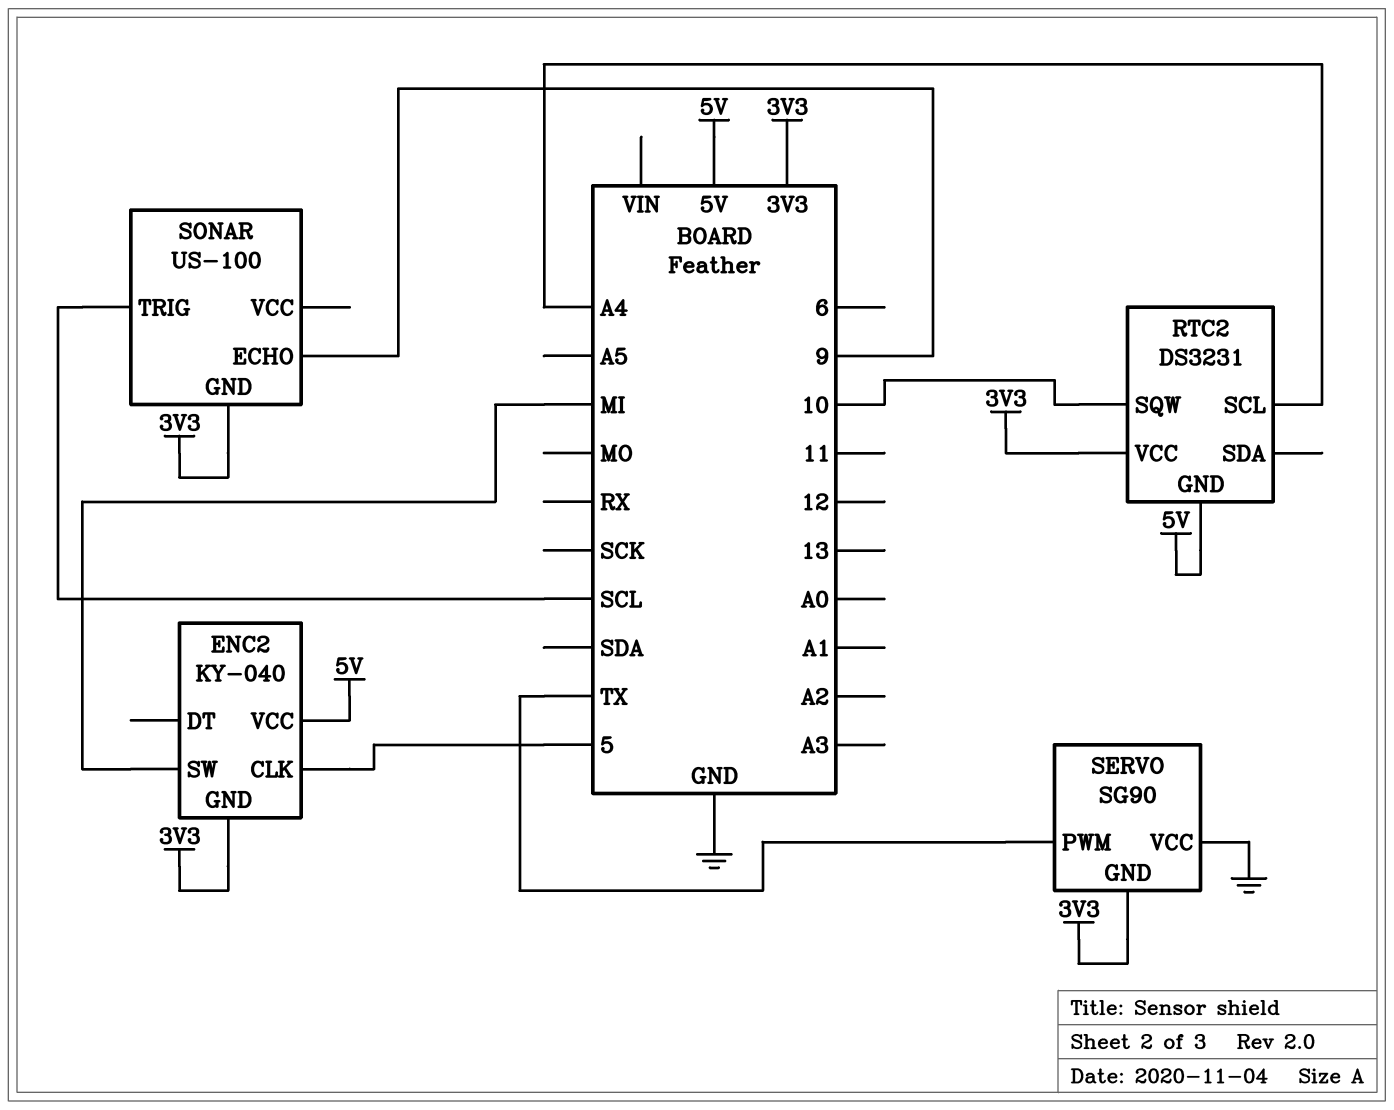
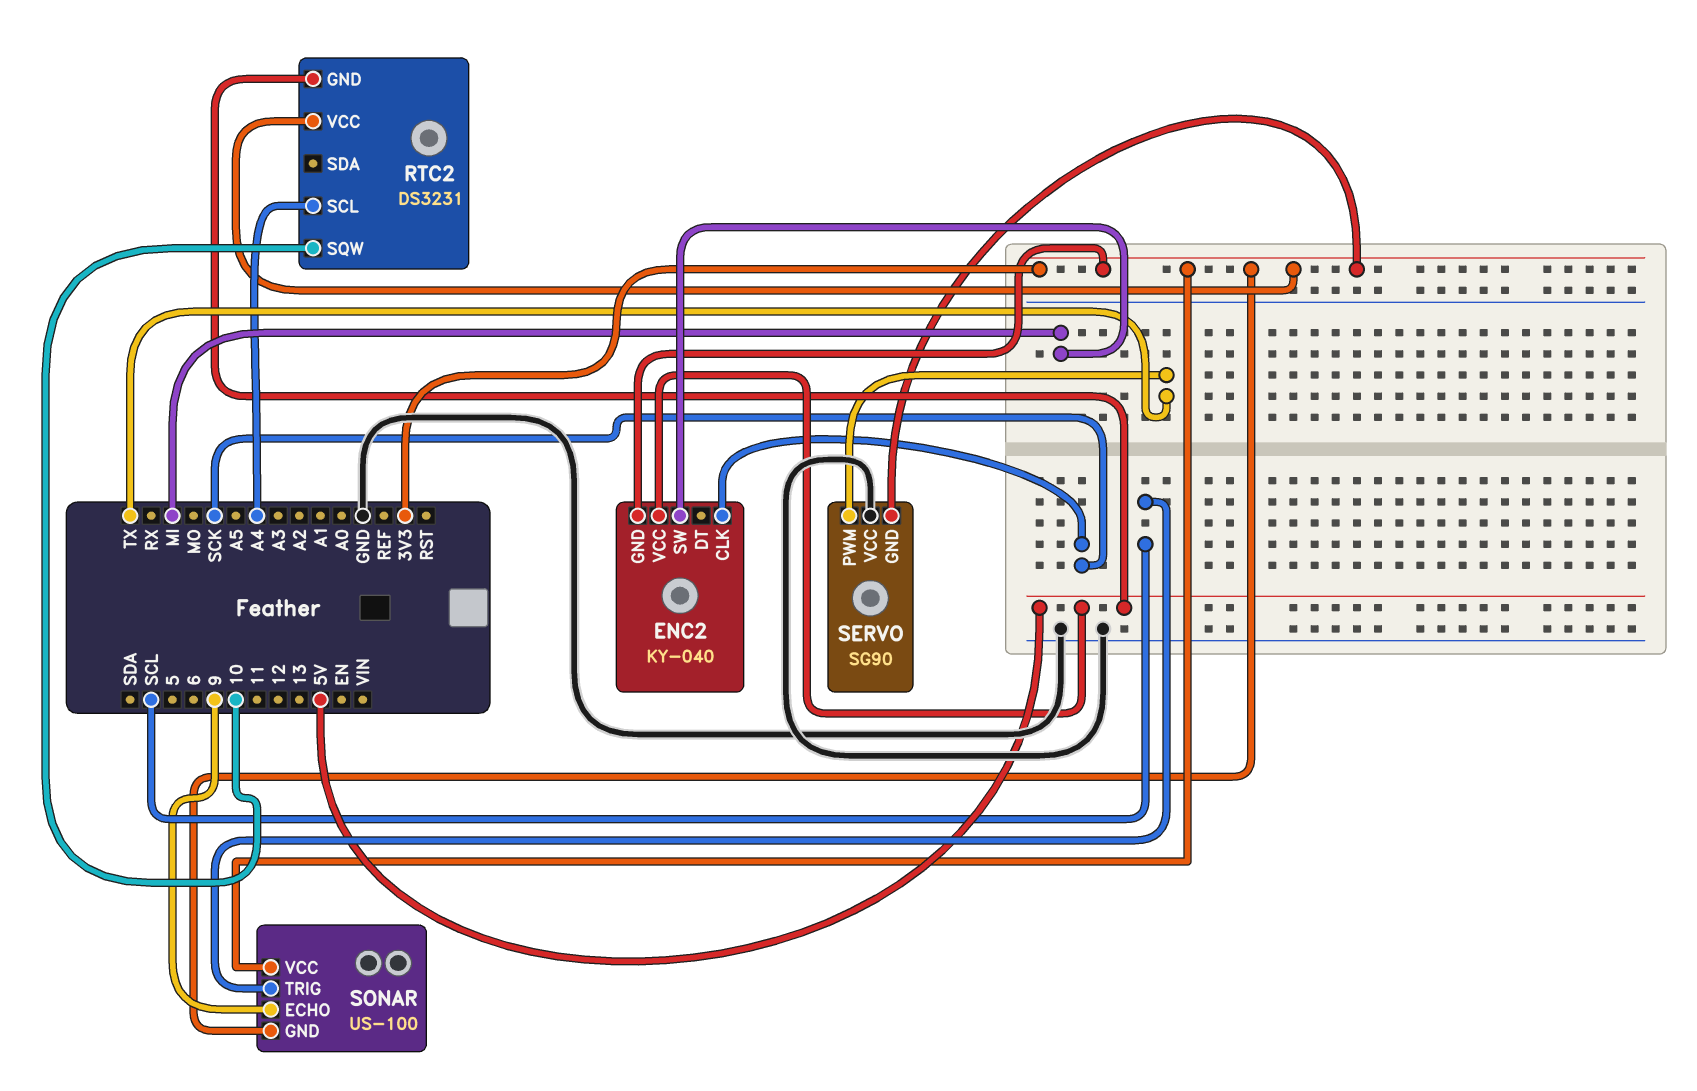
ENC2 pin CLK: 5 -> SCK
SONAR pin VCC: none -> 3V3

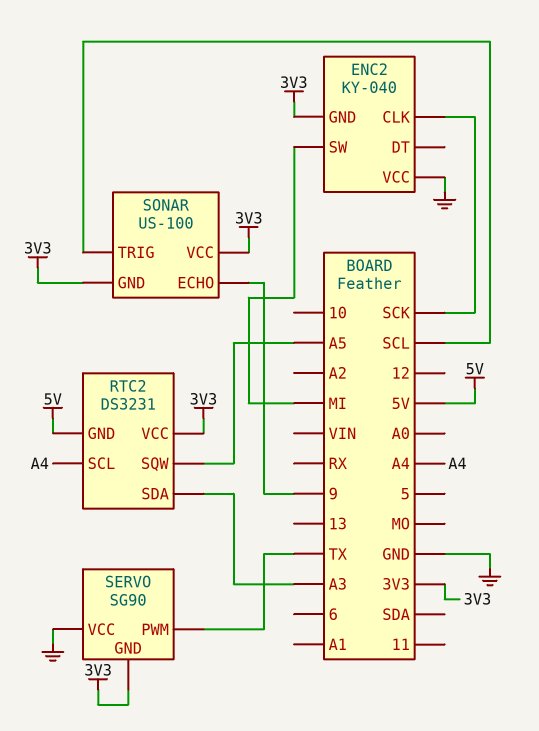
ENC2 pin VCC: 5V -> GND
RTC2 pin SDA: none -> A3
RTC2 pin SQW: 10 -> A5

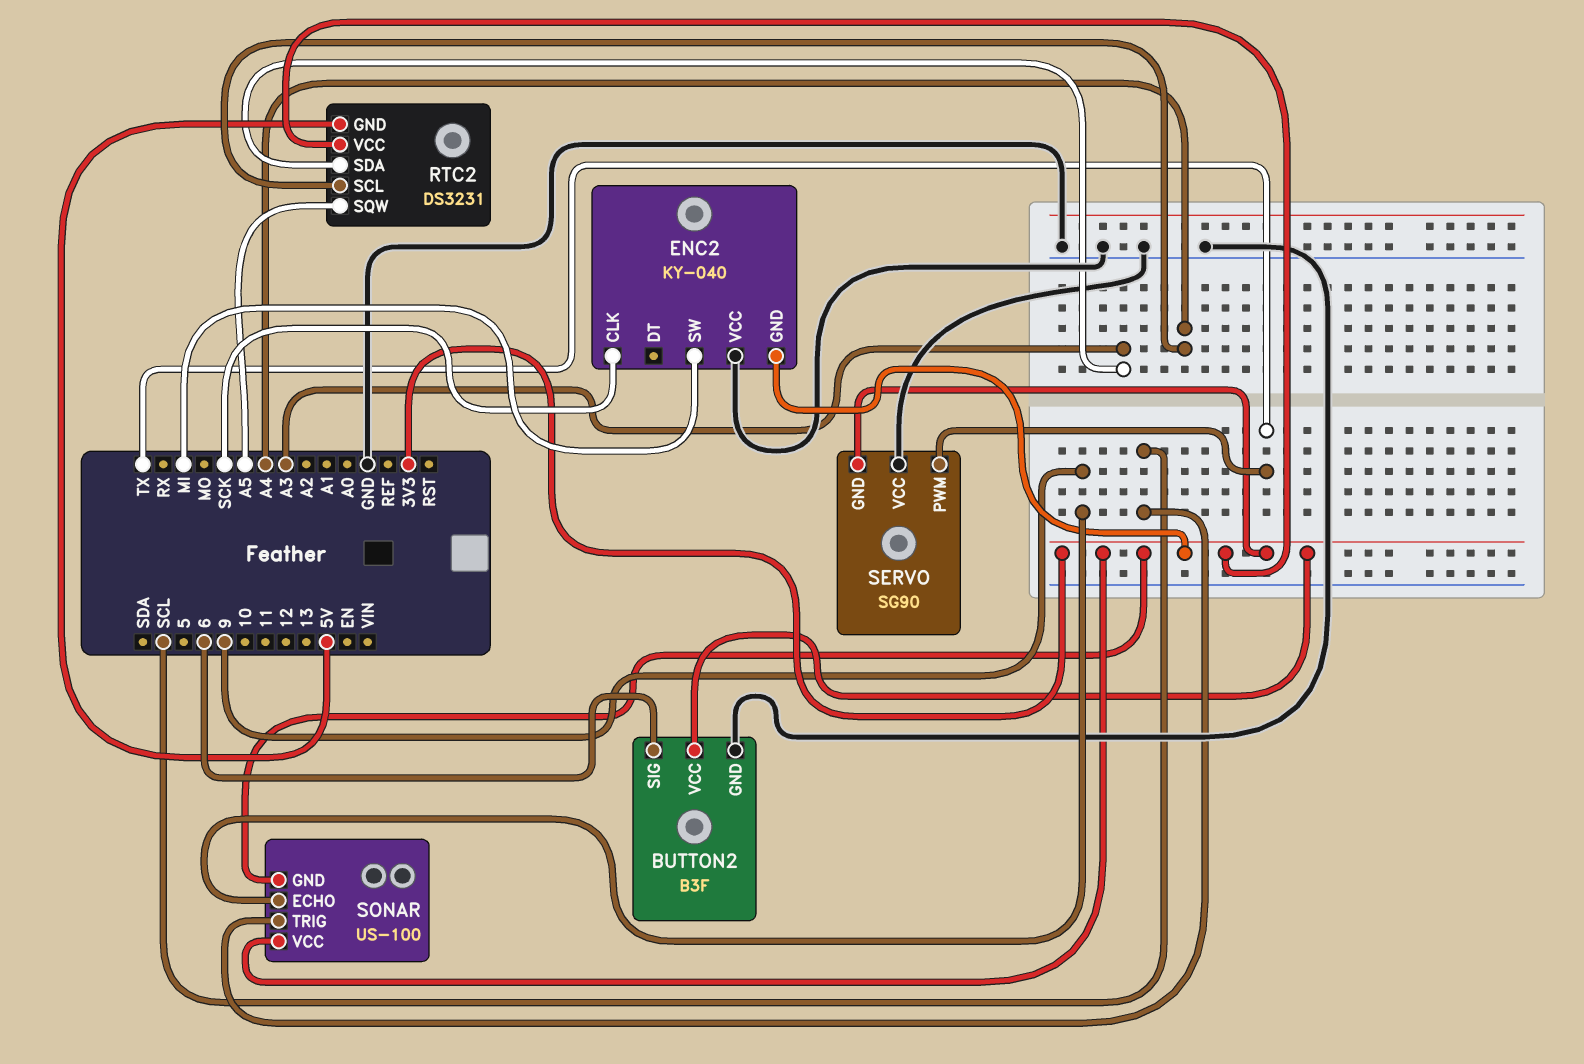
BUTTON2: none -> B3F
BUTTON2 pin GND: none -> GND
BUTTON2 pin SIG: none -> 6
BUTTON2 pin VCC: none -> 3V3

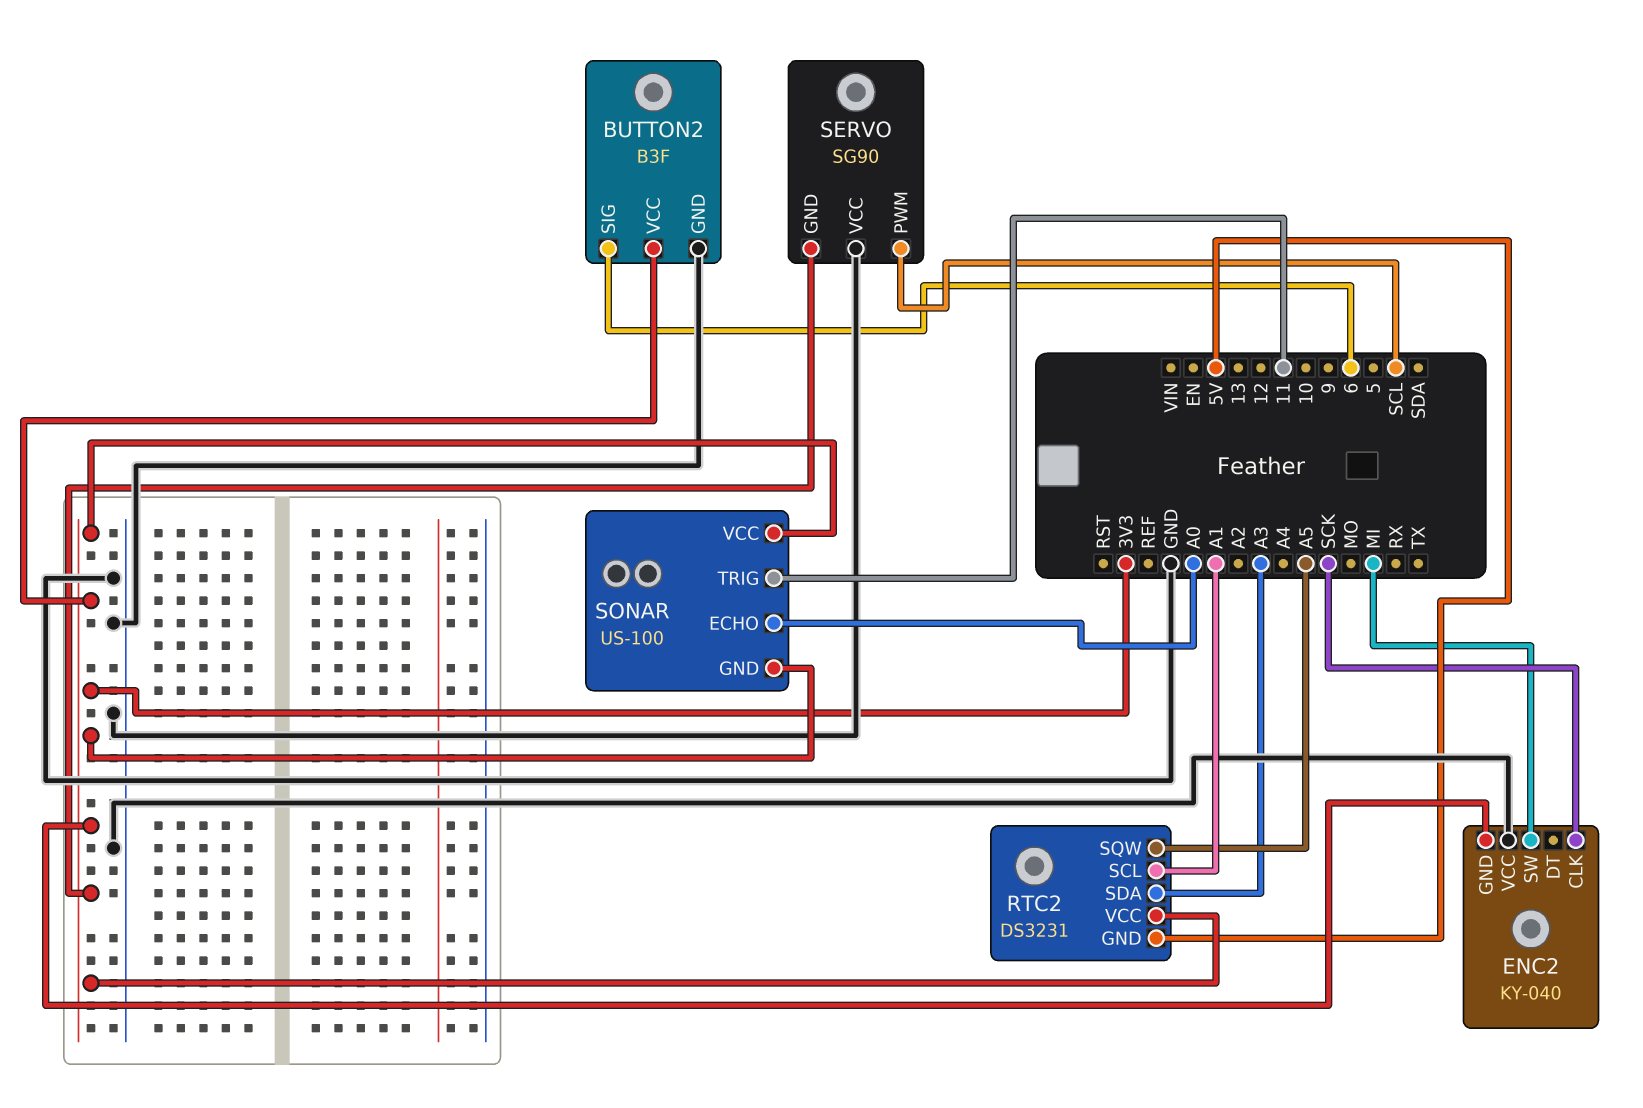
RTC2 pin SCL: A4 -> A1
SERVO pin PWM: TX -> SCL
SONAR pin ECHO: 9 -> A0
SONAR pin TRIG: SCL -> 11

